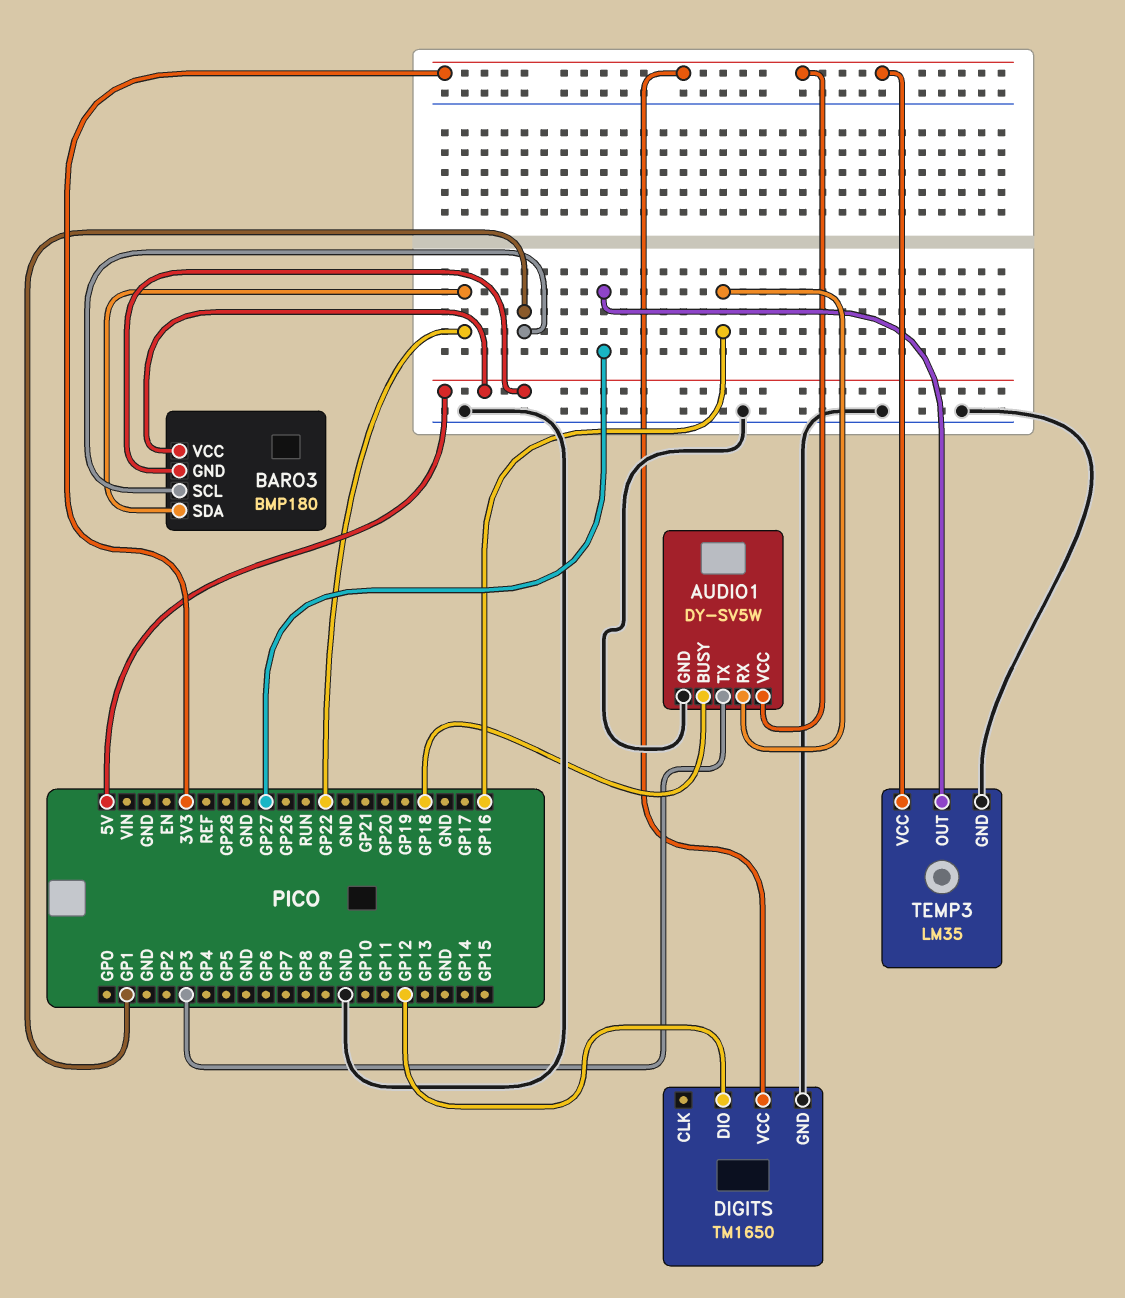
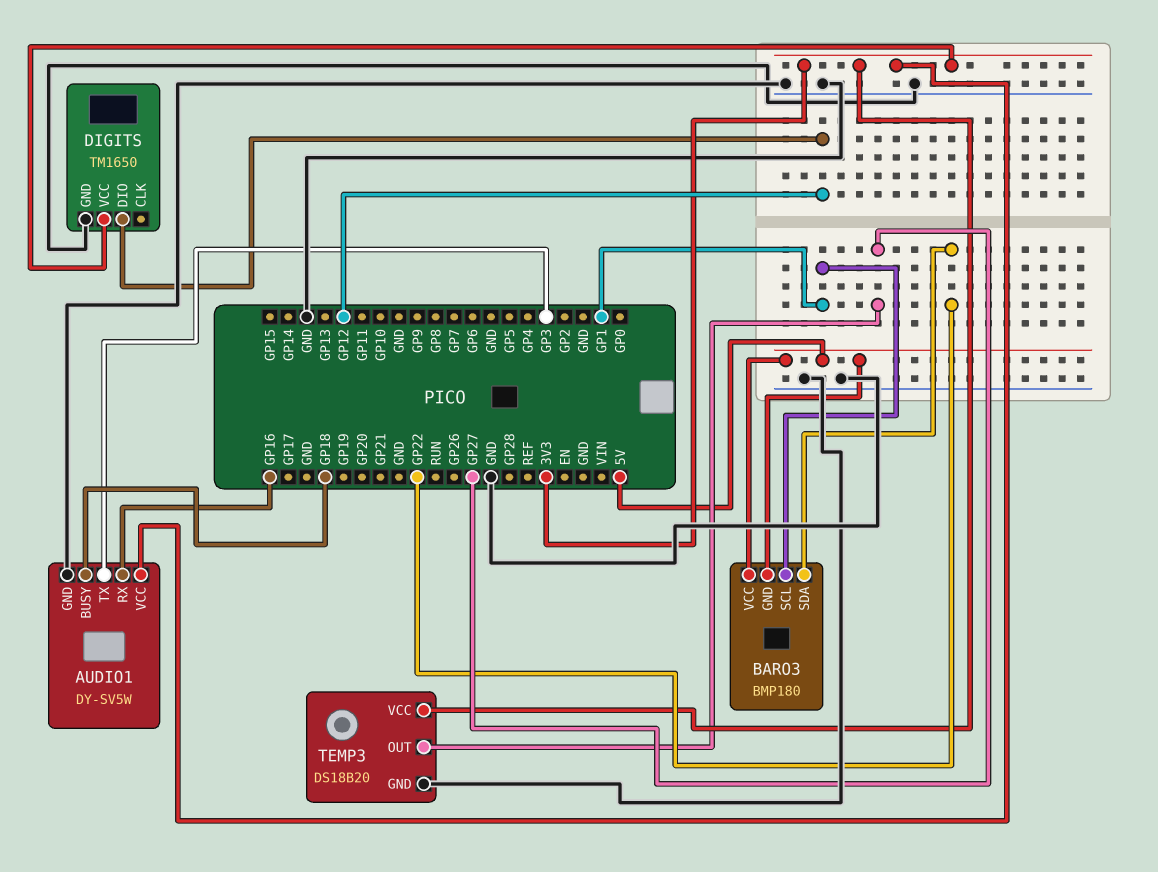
TEMP3: LM35 -> DS18B20

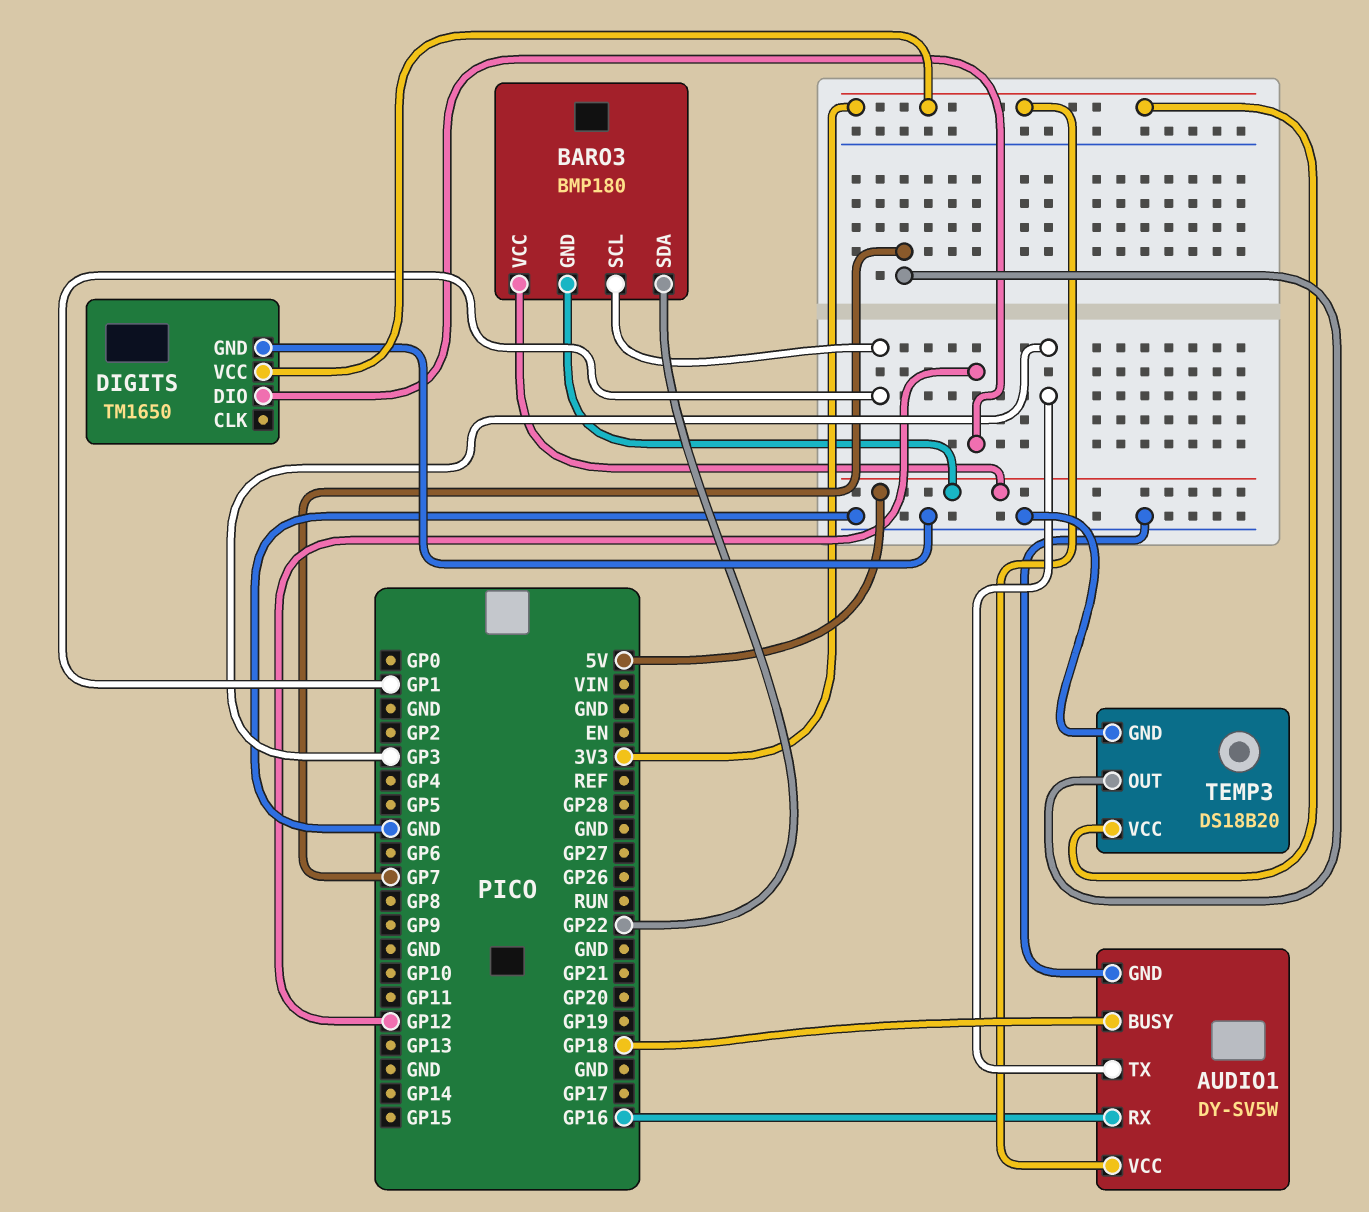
TEMP3 pin OUT: GP27 -> GP7

